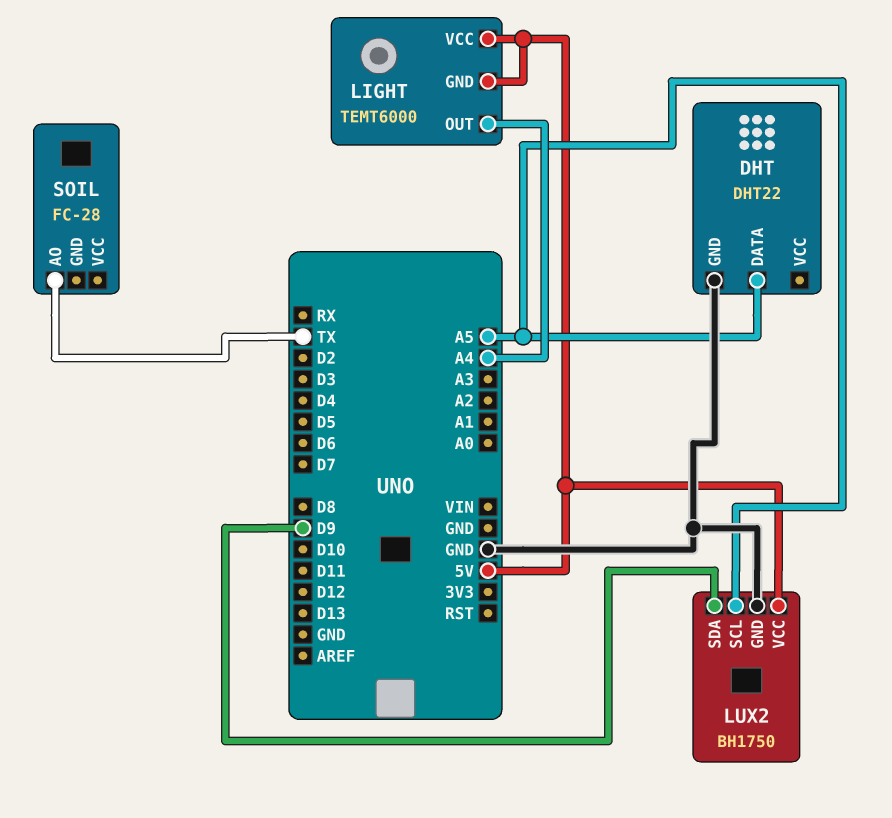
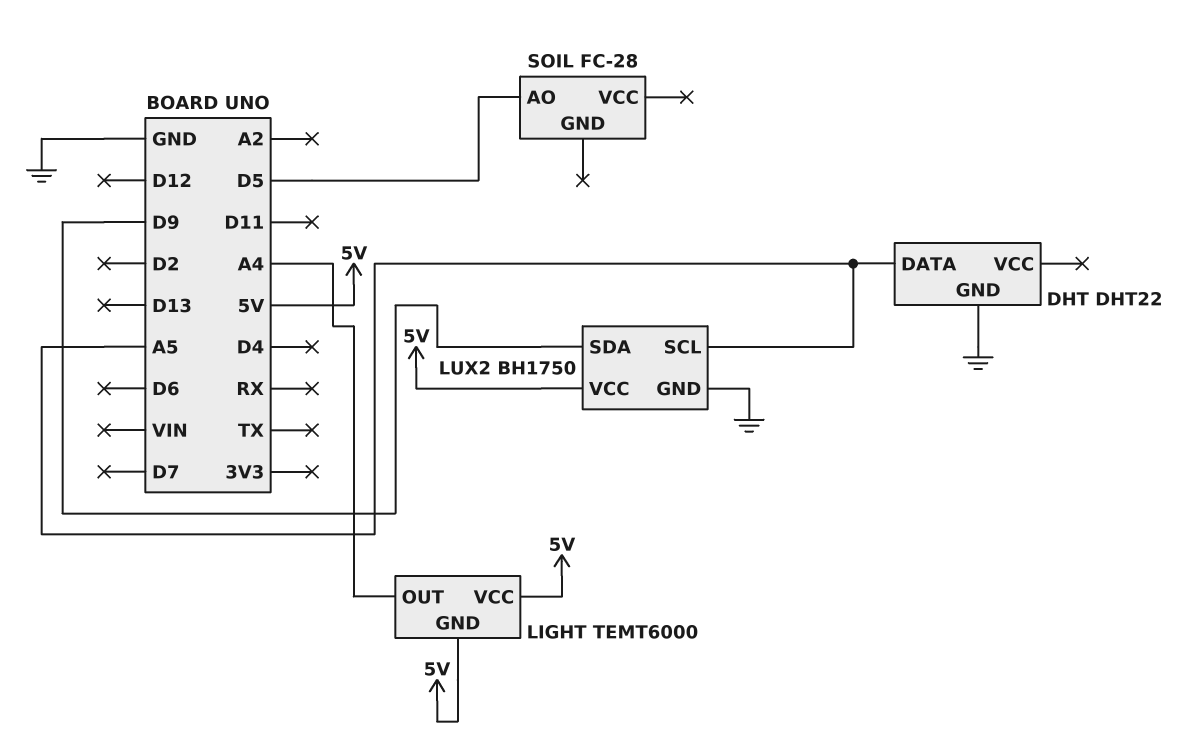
SOIL pin AO: TX -> D5

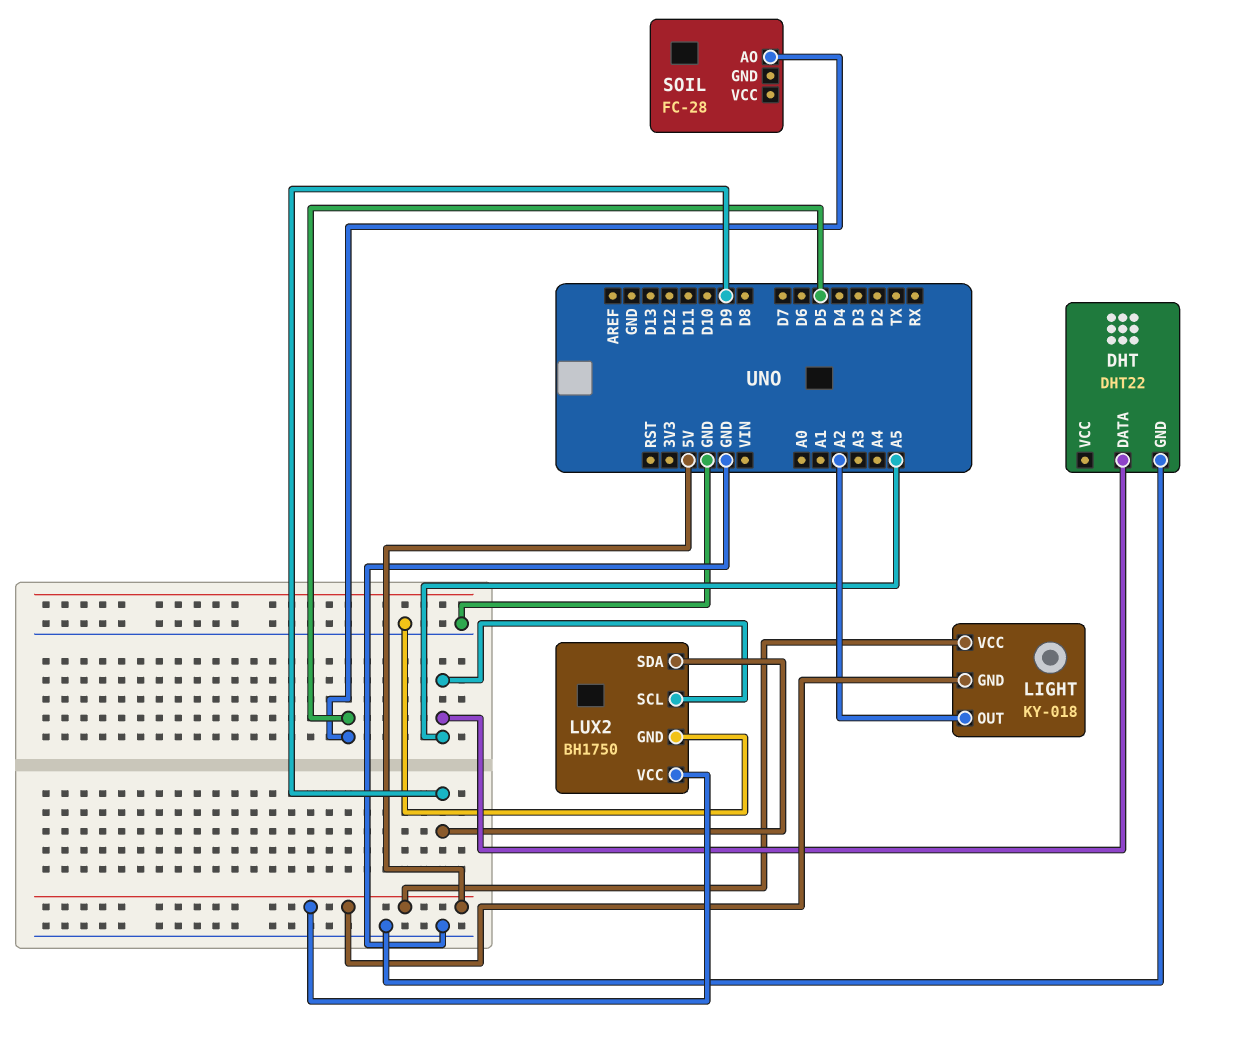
LIGHT: TEMT6000 -> KY-018
LIGHT pin OUT: A4 -> A2

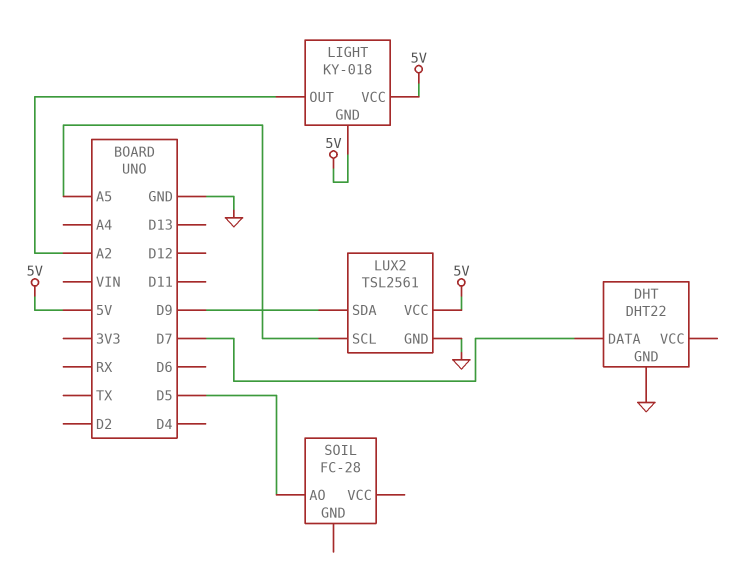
DHT pin DATA: A5 -> D7
LUX2: BH1750 -> TSL2561

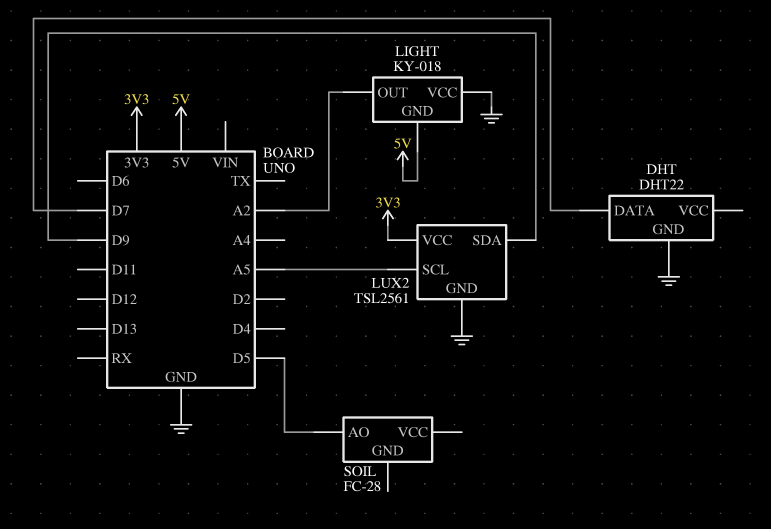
LIGHT pin VCC: 5V -> GND
LUX2 pin VCC: 5V -> 3V3

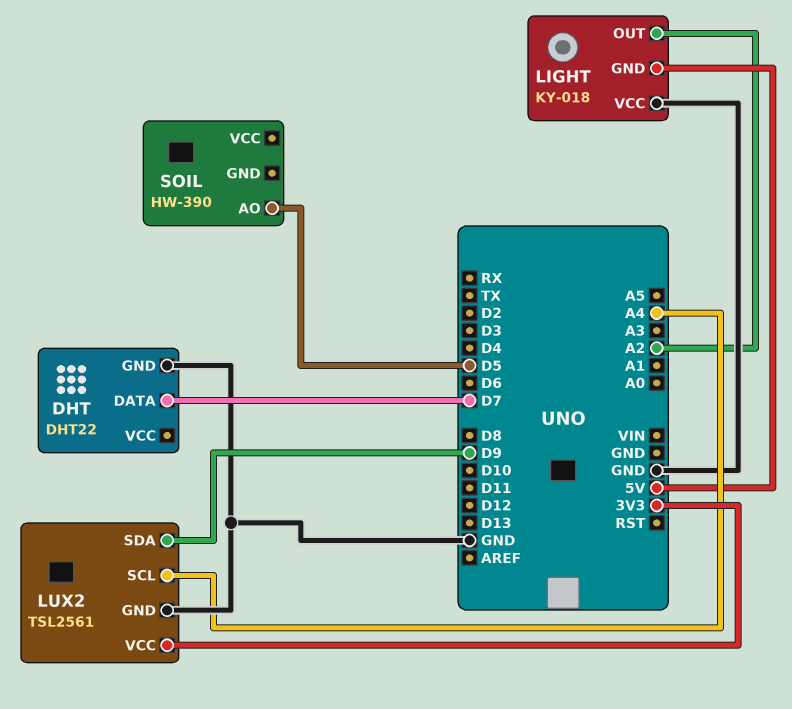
LUX2 pin SCL: A5 -> A4
SOIL: FC-28 -> HW-390

